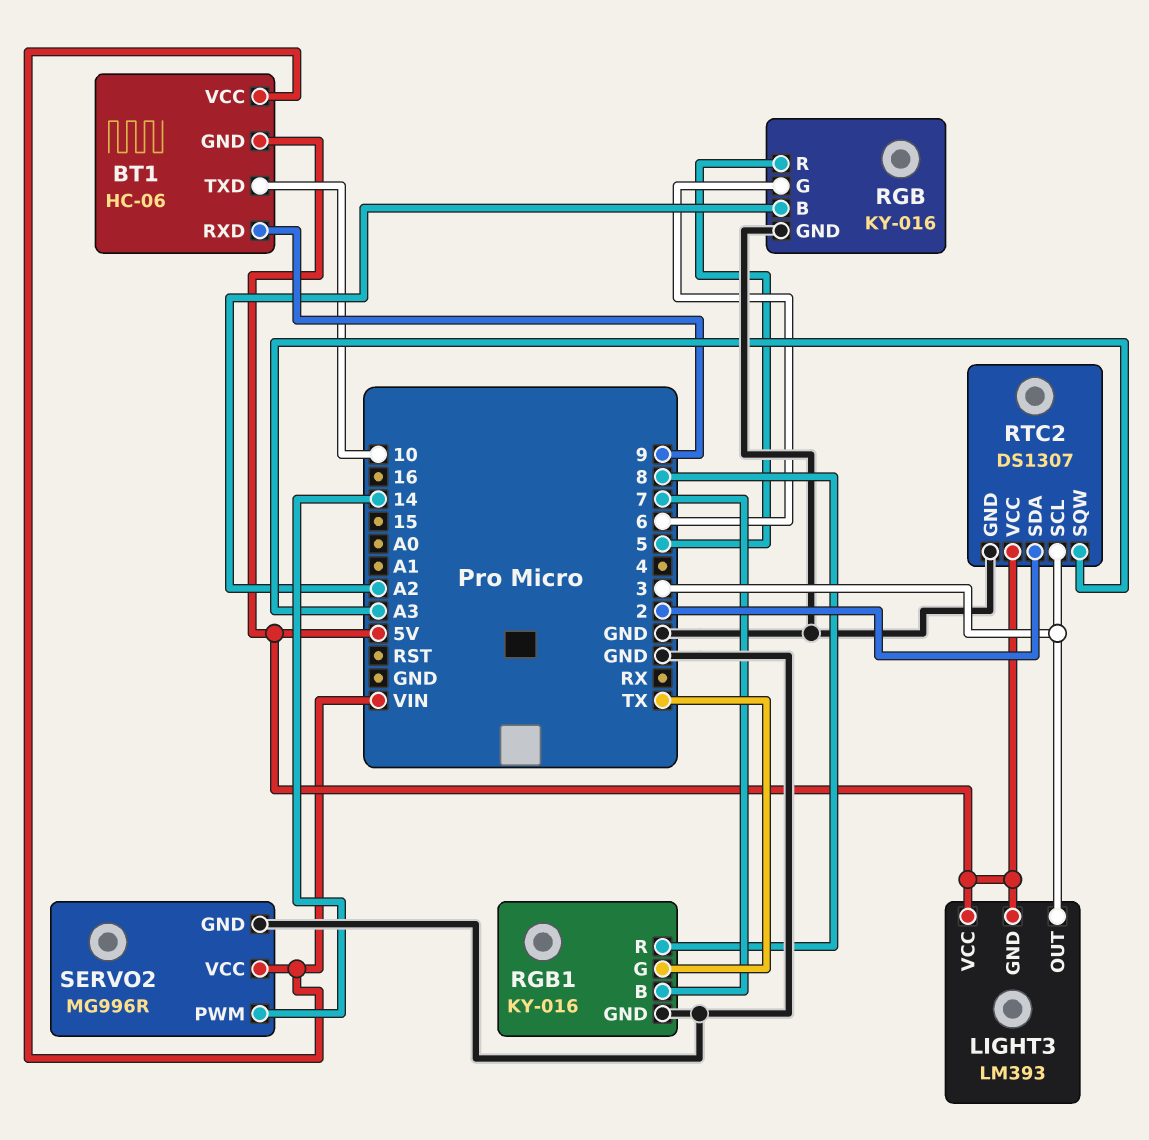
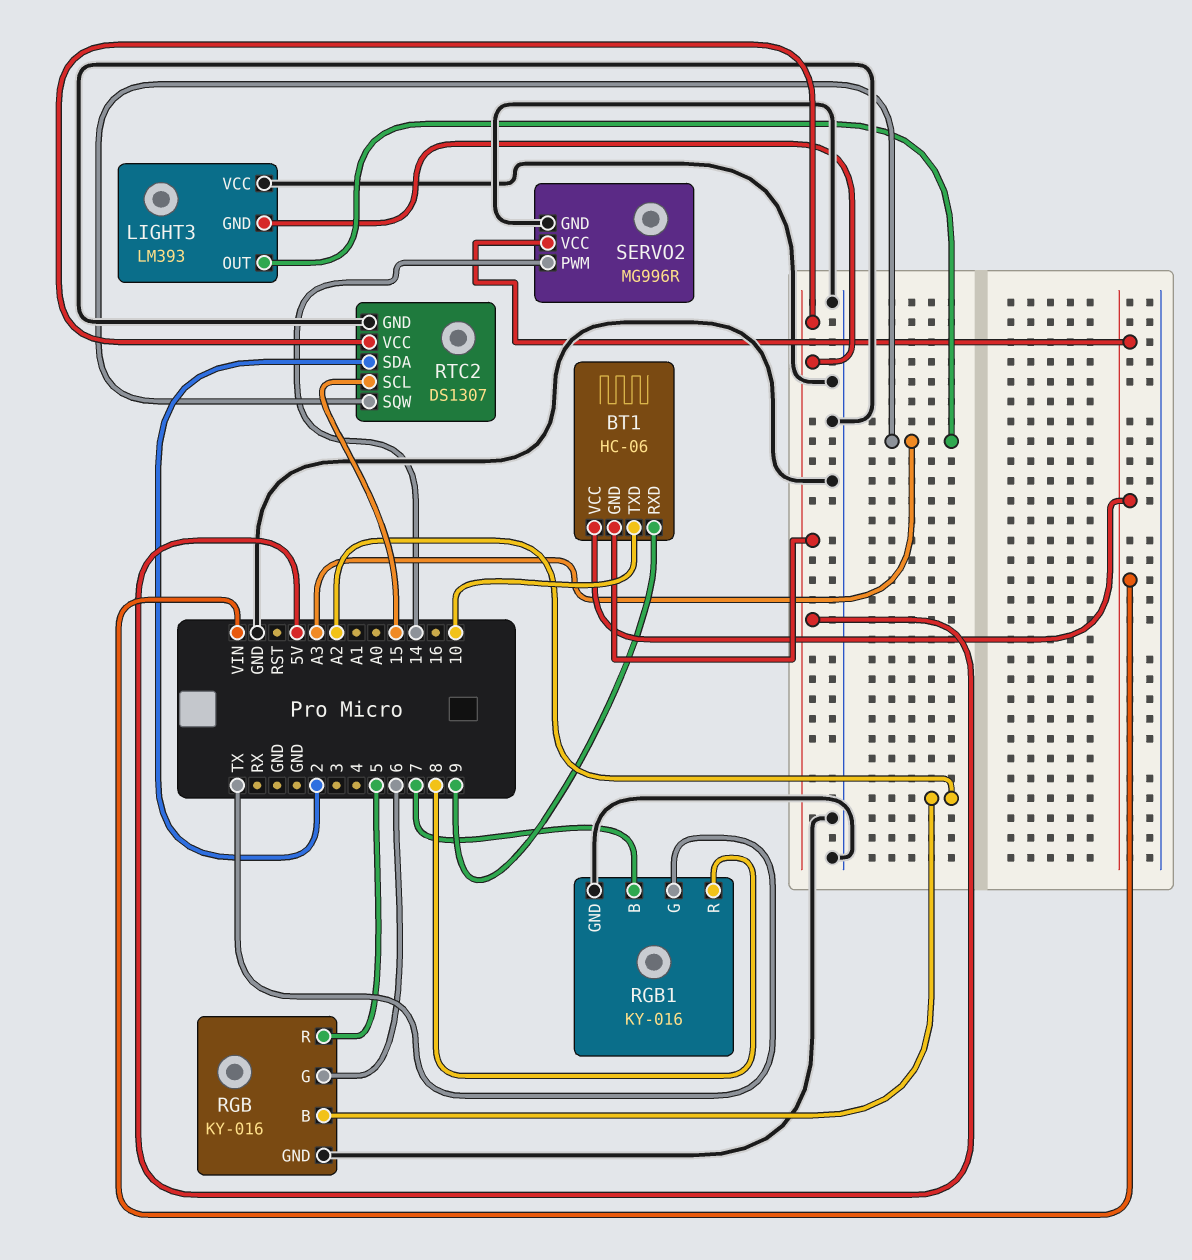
LIGHT3 pin OUT: 3 -> A3
LIGHT3 pin VCC: 5V -> GND
RTC2 pin SCL: 3 -> 15

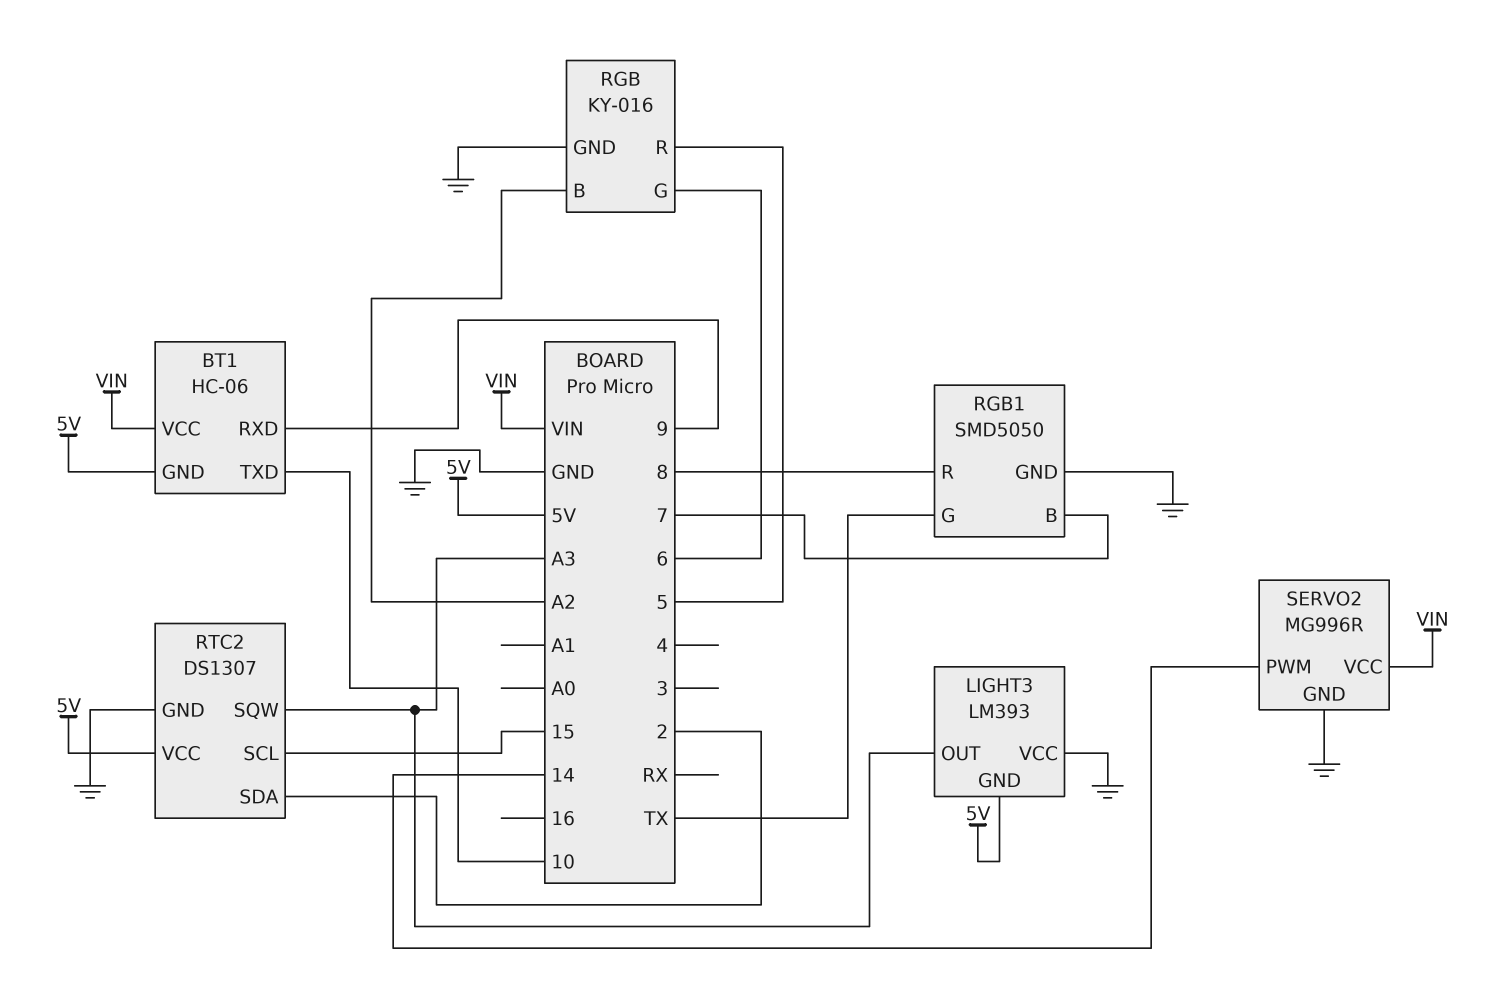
RGB1: KY-016 -> SMD5050

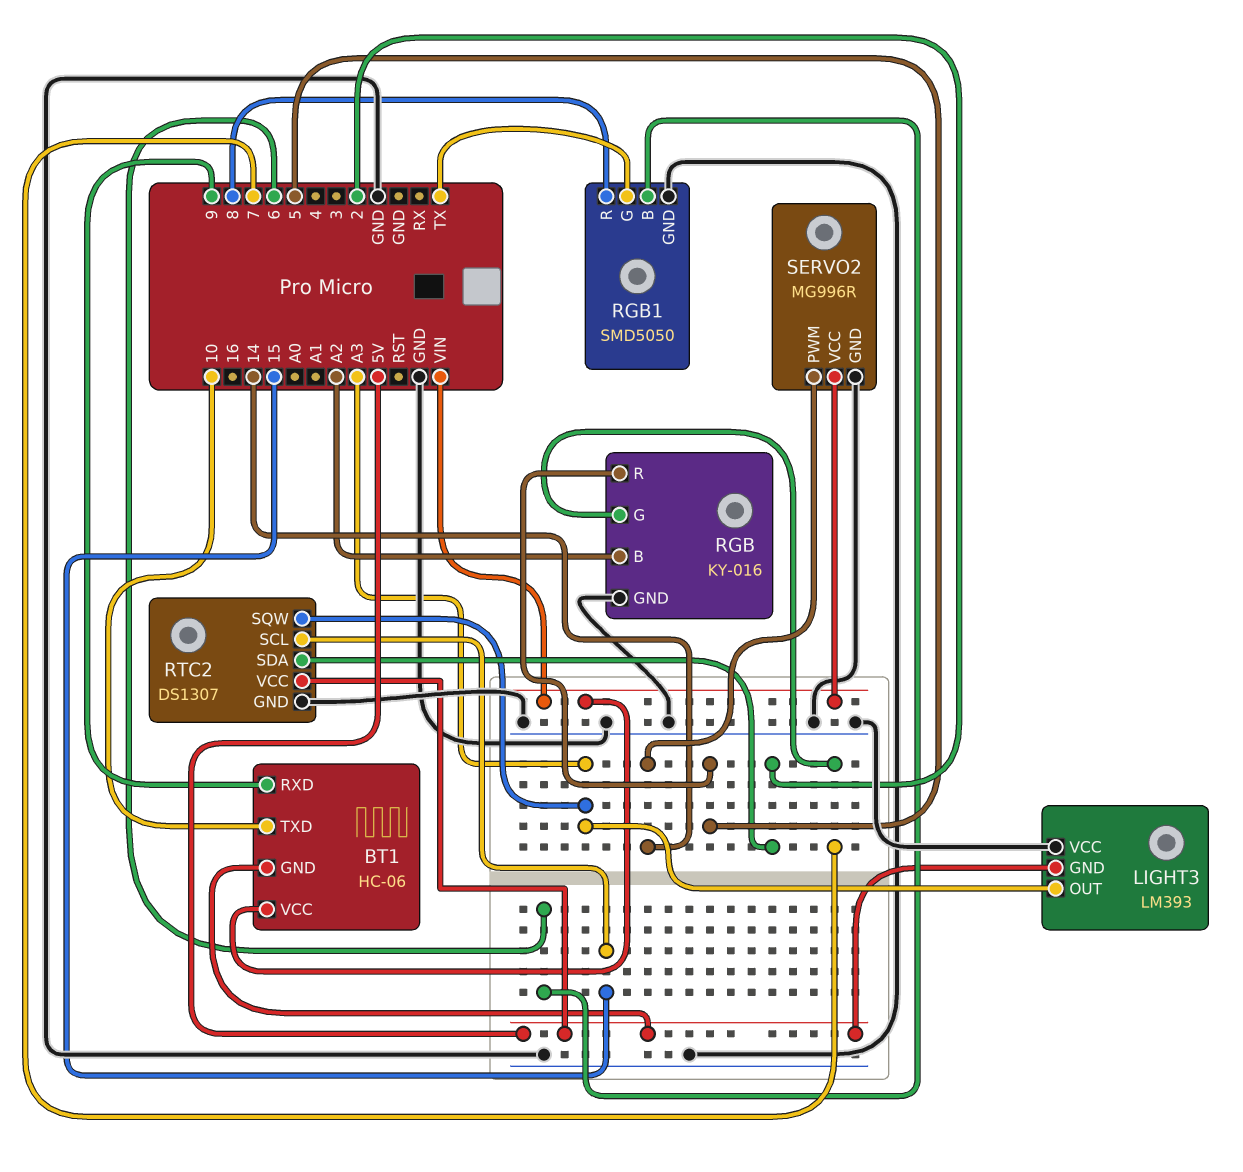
RGB pin G: 6 -> 7
RGB1 pin B: 7 -> 6

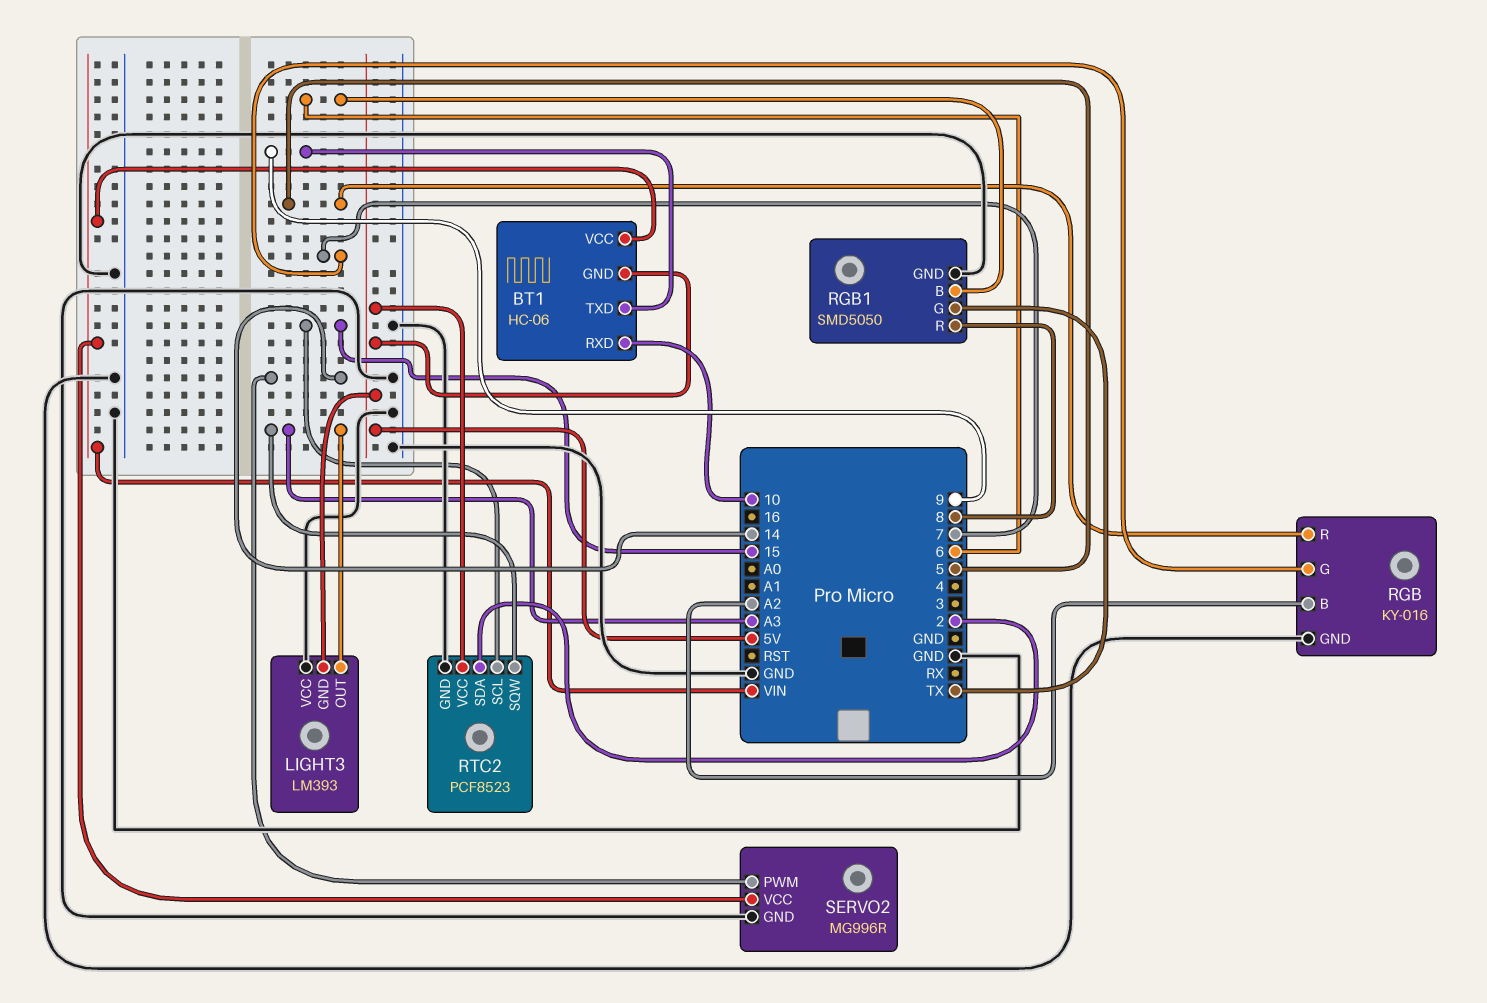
BT1 pin RXD: 9 -> 10
BT1 pin TXD: 10 -> 9
RTC2: DS1307 -> PCF8523

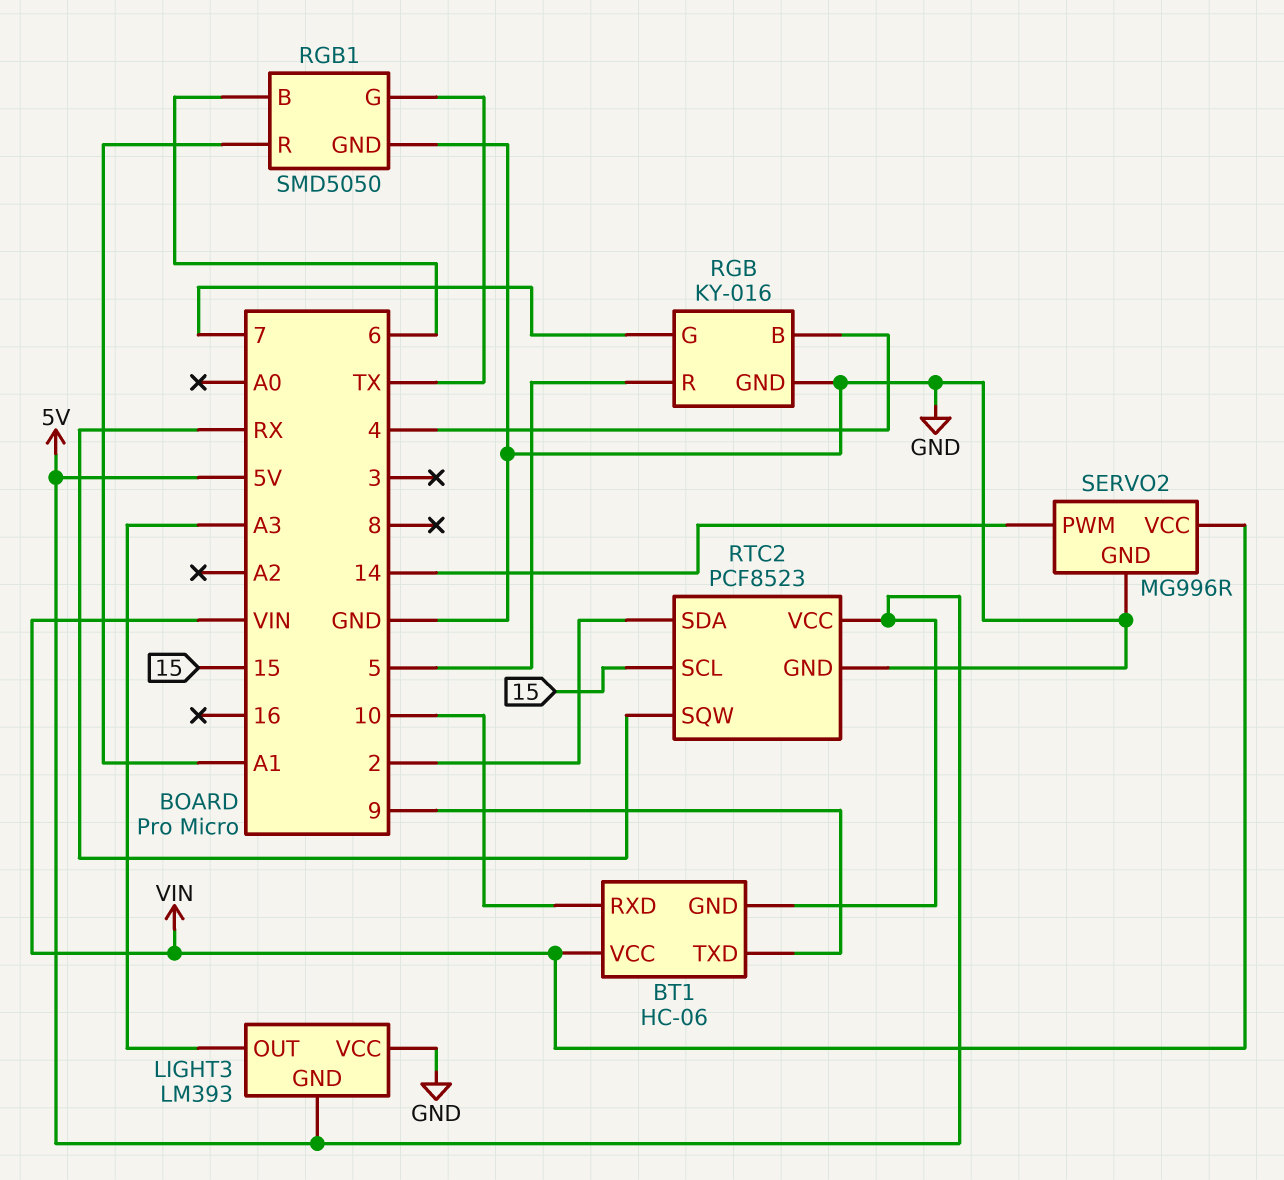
RGB pin B: A2 -> 4
RGB1 pin R: 8 -> A1
RTC2 pin SQW: A3 -> RX

